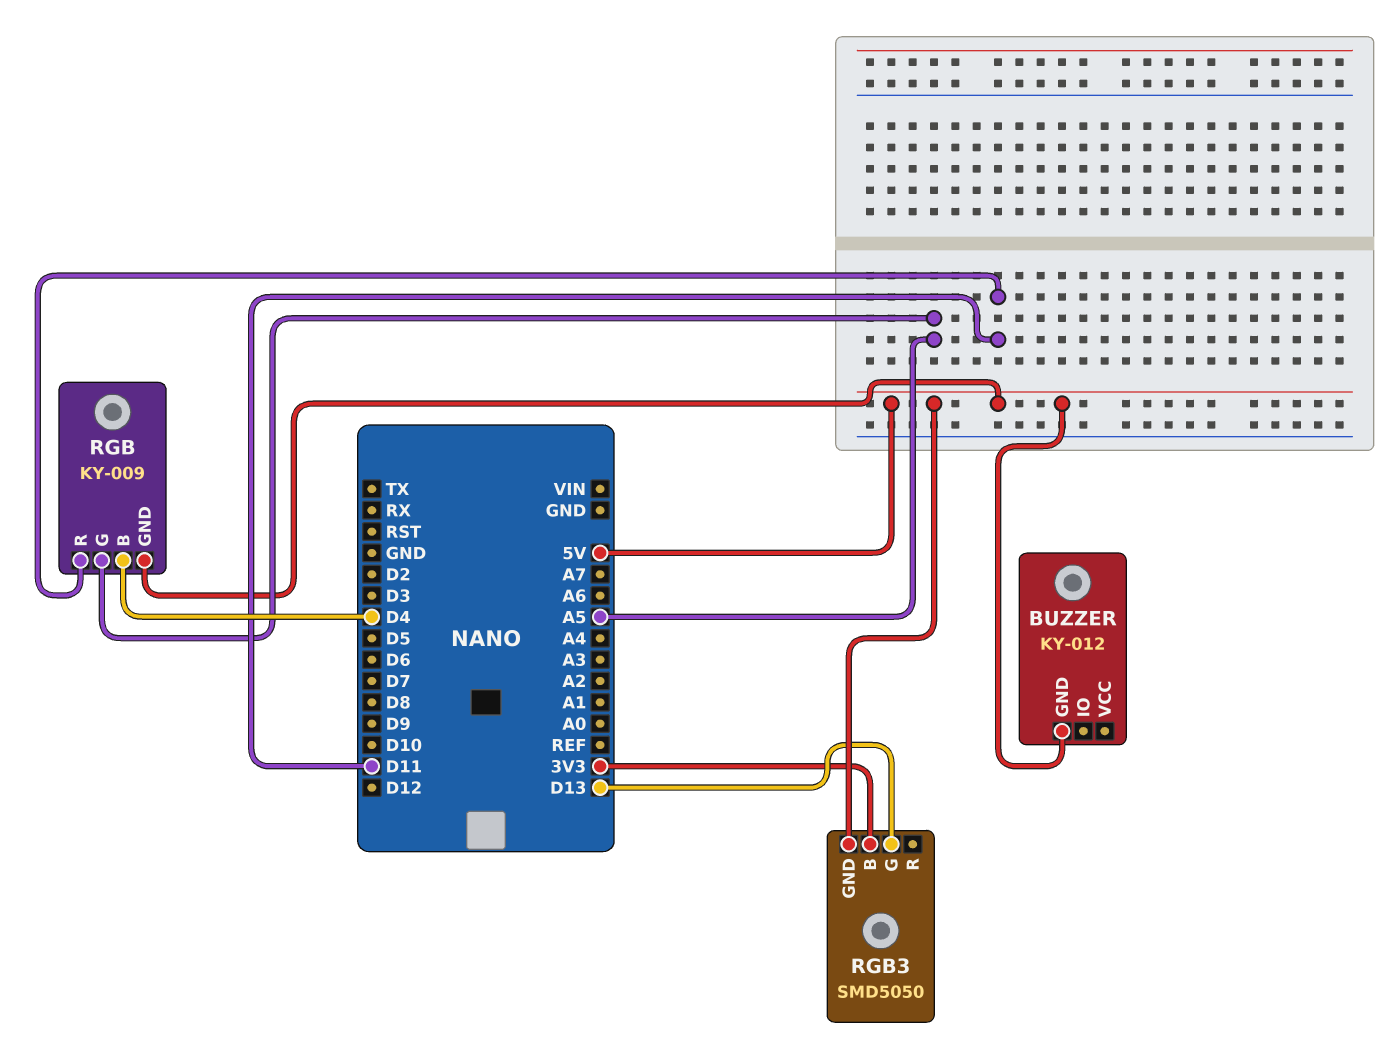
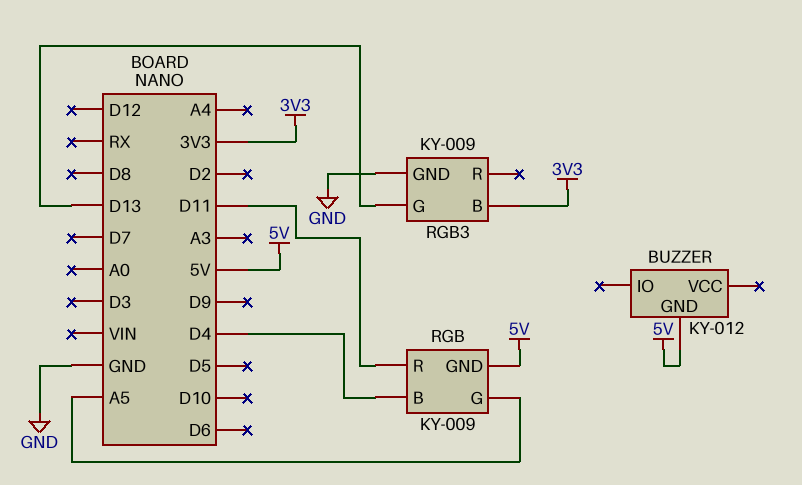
RGB3: SMD5050 -> KY-009
RGB3 pin GND: 5V -> GND

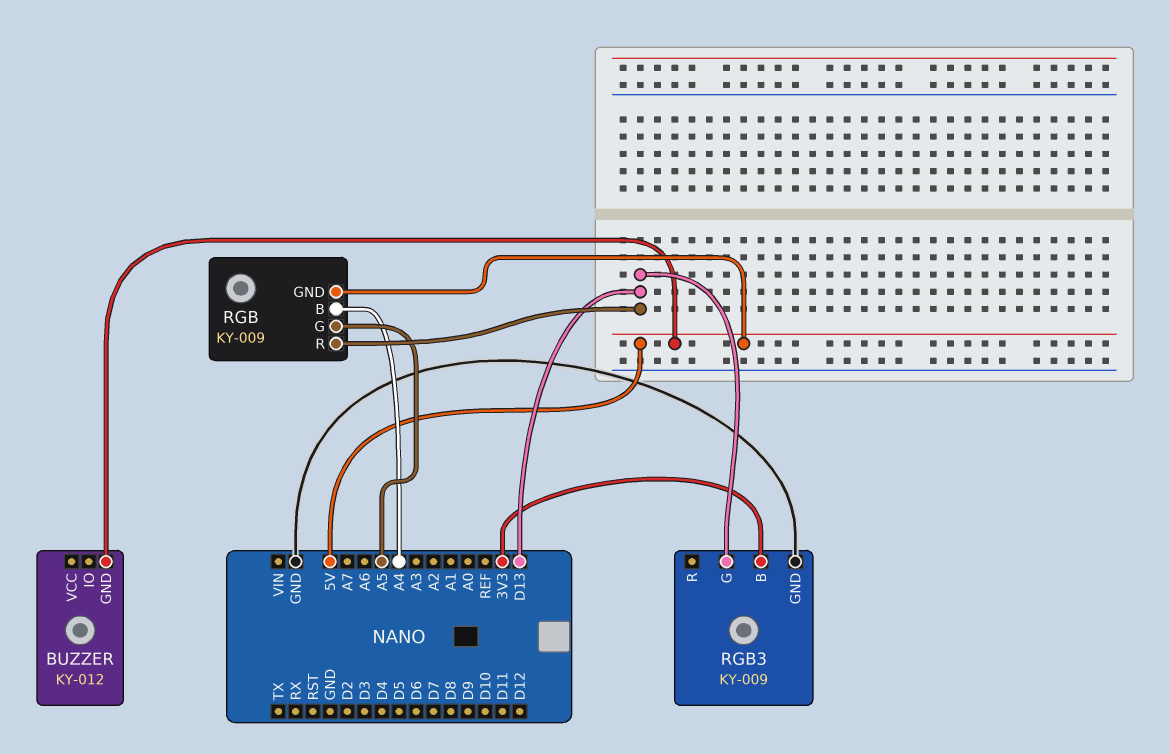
RGB pin B: D4 -> A4
RGB pin R: D11 -> D13

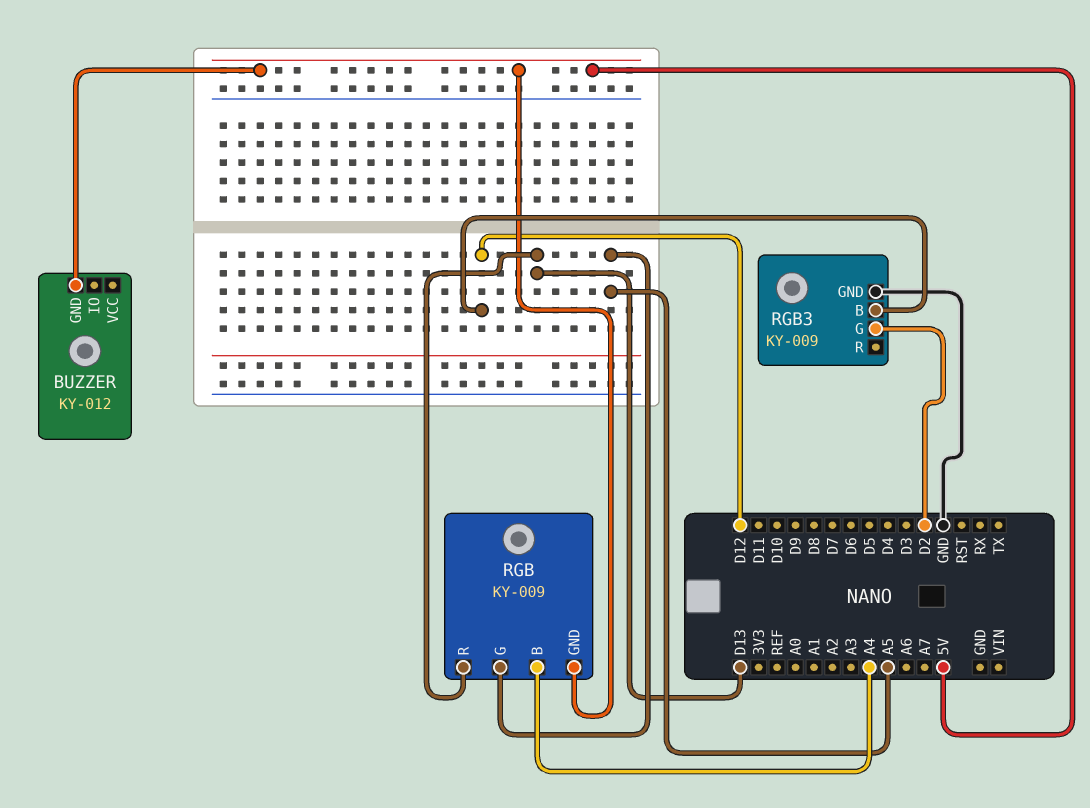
RGB3 pin B: 3V3 -> D12
RGB3 pin G: D13 -> D2

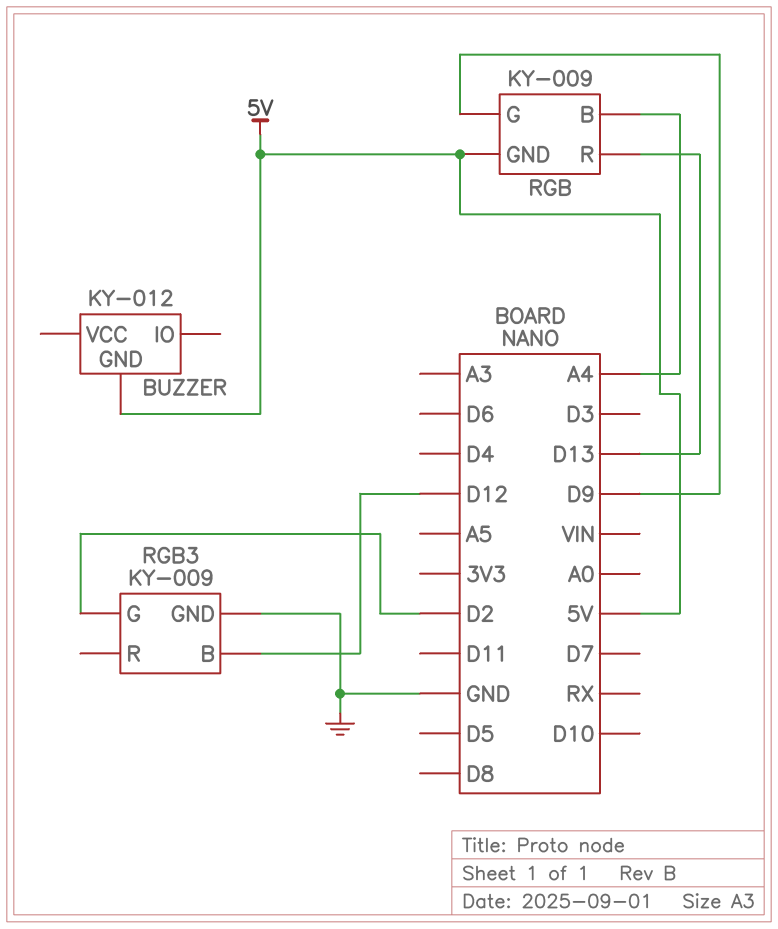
RGB pin G: A5 -> D9

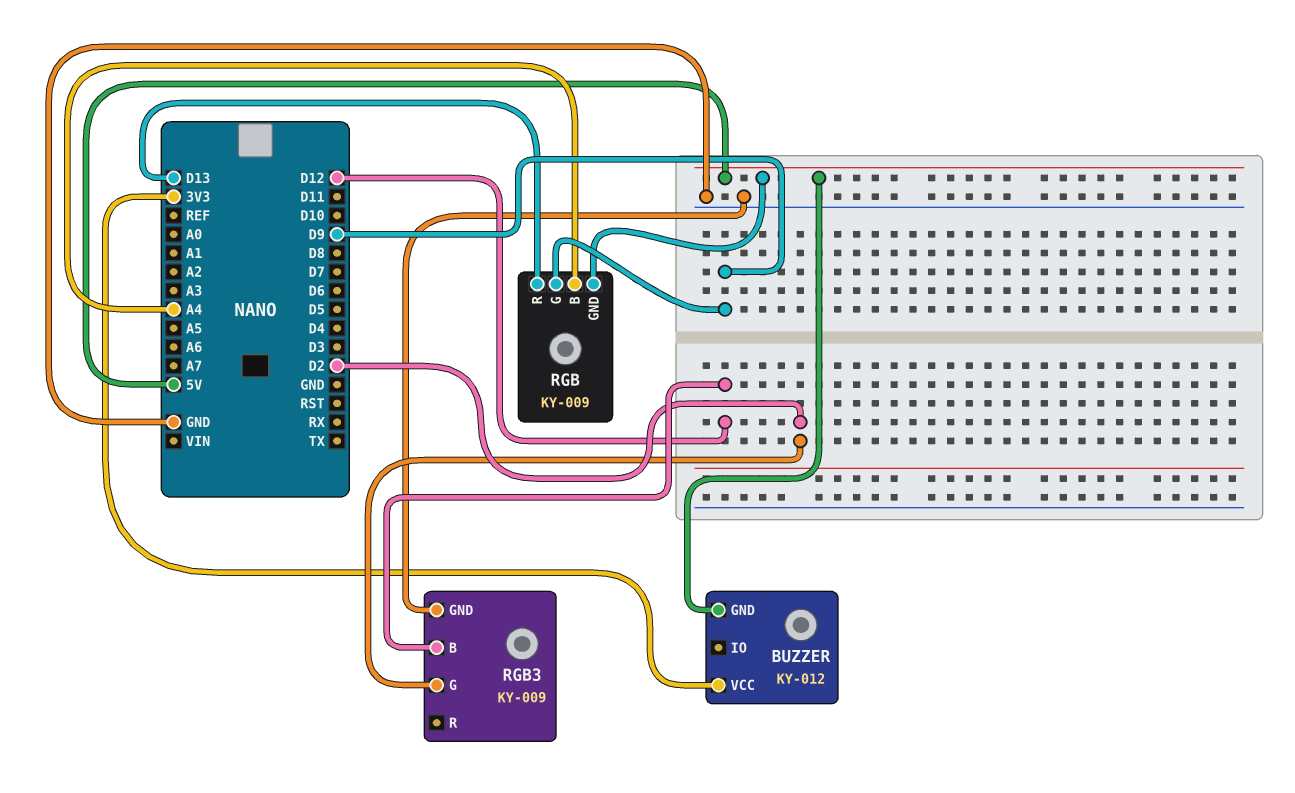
BUZZER pin VCC: none -> 3V3

